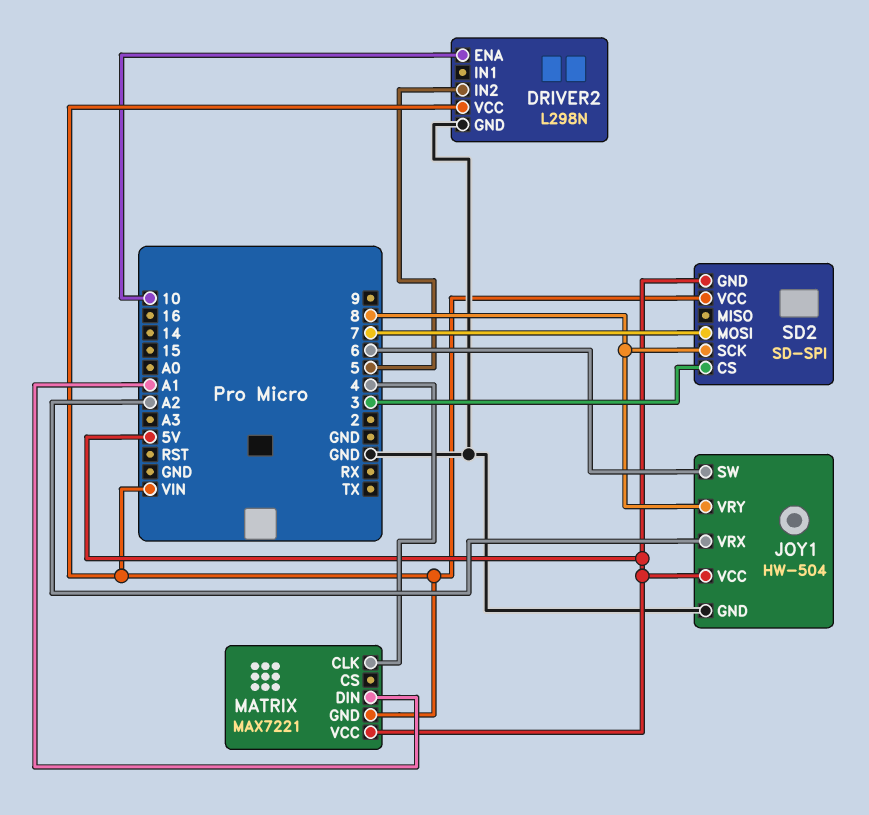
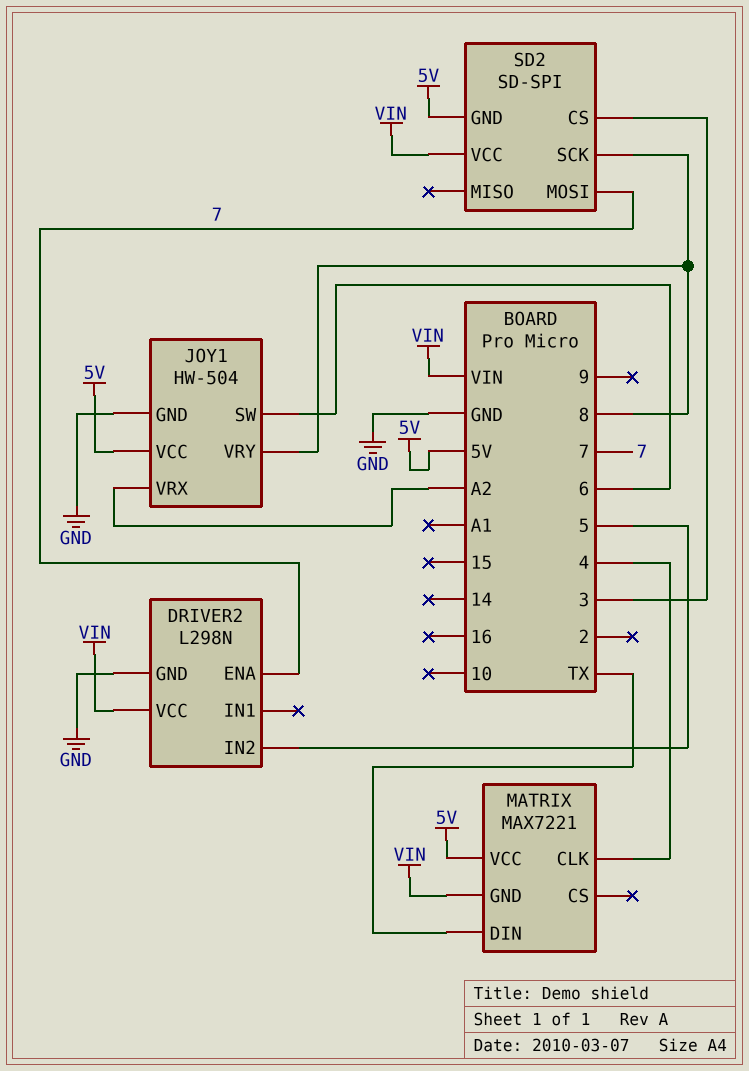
DRIVER2 pin ENA: 10 -> 7
MATRIX pin DIN: A1 -> TX

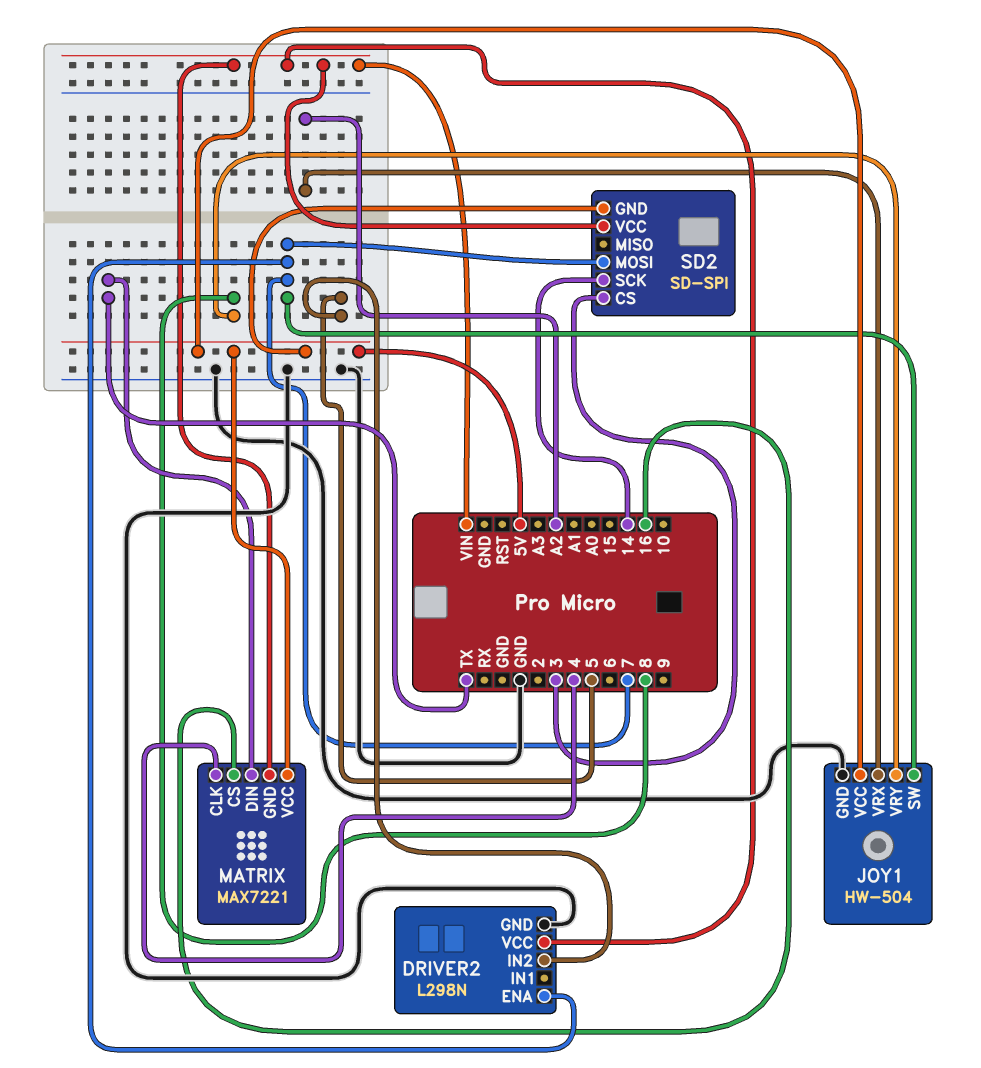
JOY1 pin SW: 6 -> 7
MATRIX pin CS: none -> 16
SD2 pin SCK: 8 -> 14

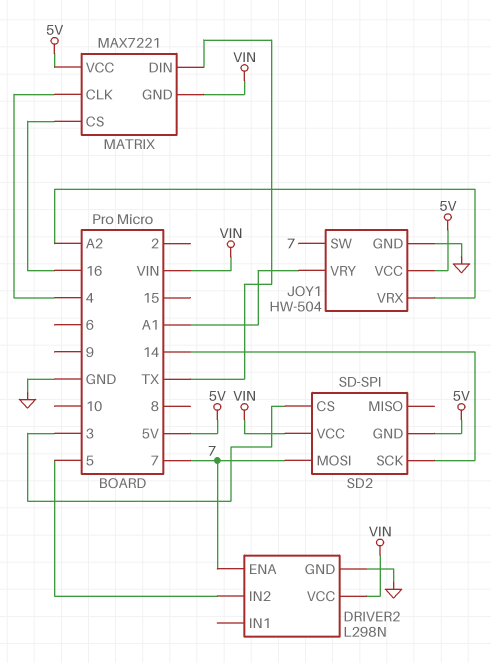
JOY1 pin VRY: 8 -> A1

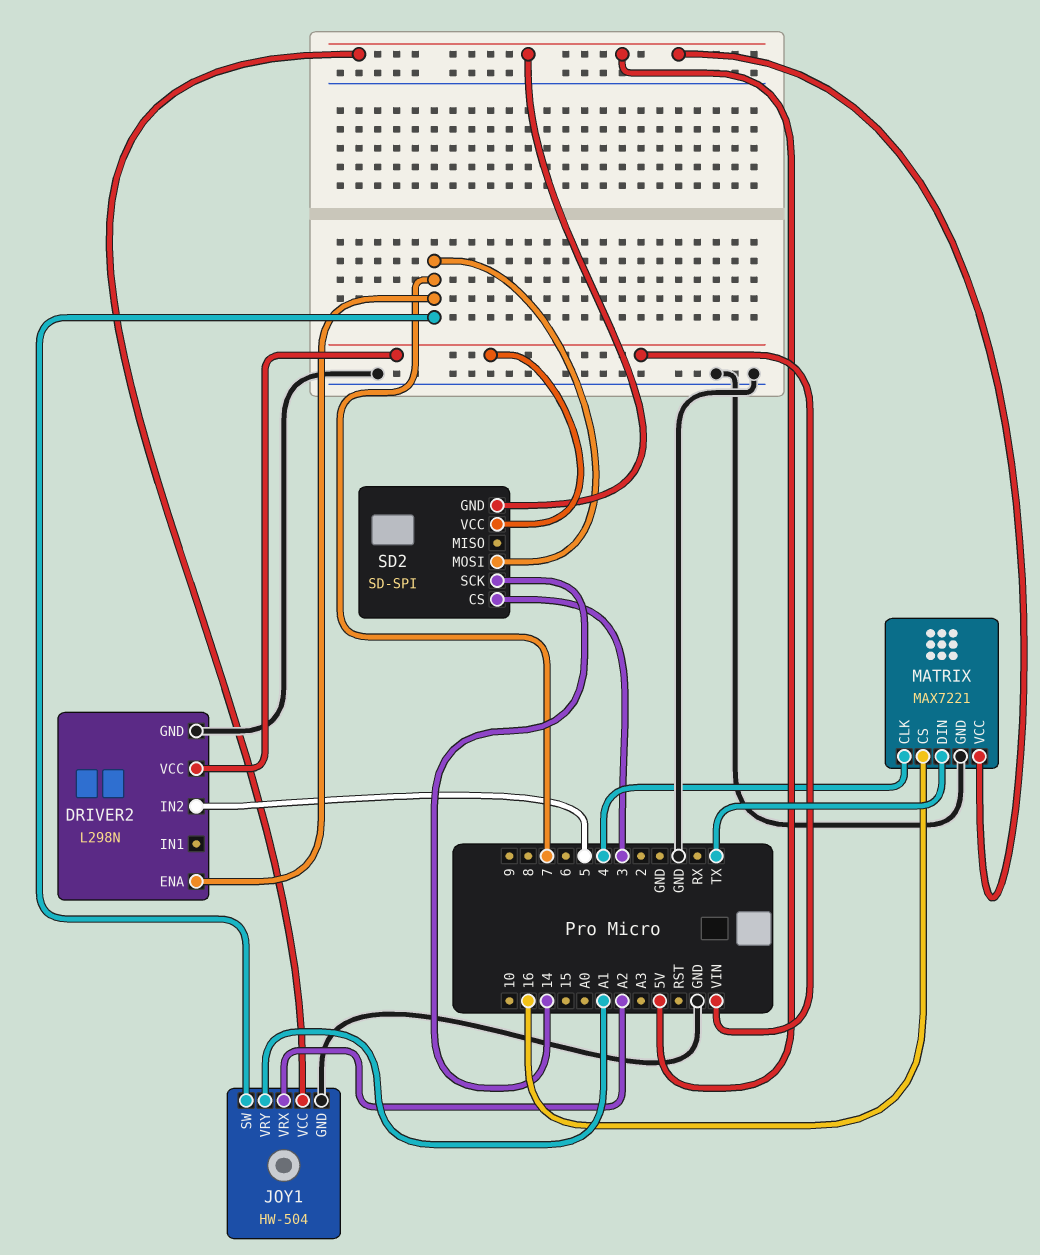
MATRIX pin GND: VIN -> GND

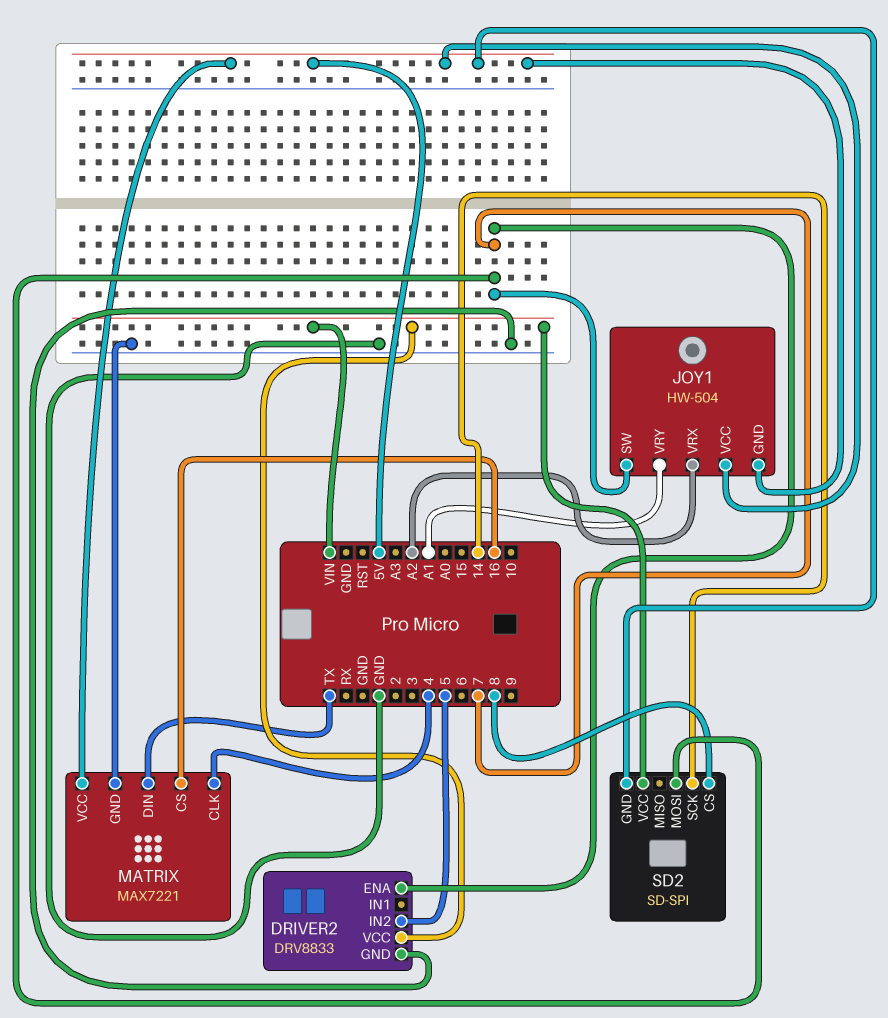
DRIVER2: L298N -> DRV8833
JOY1 pin GND: GND -> 5V
SD2 pin CS: 3 -> 8

